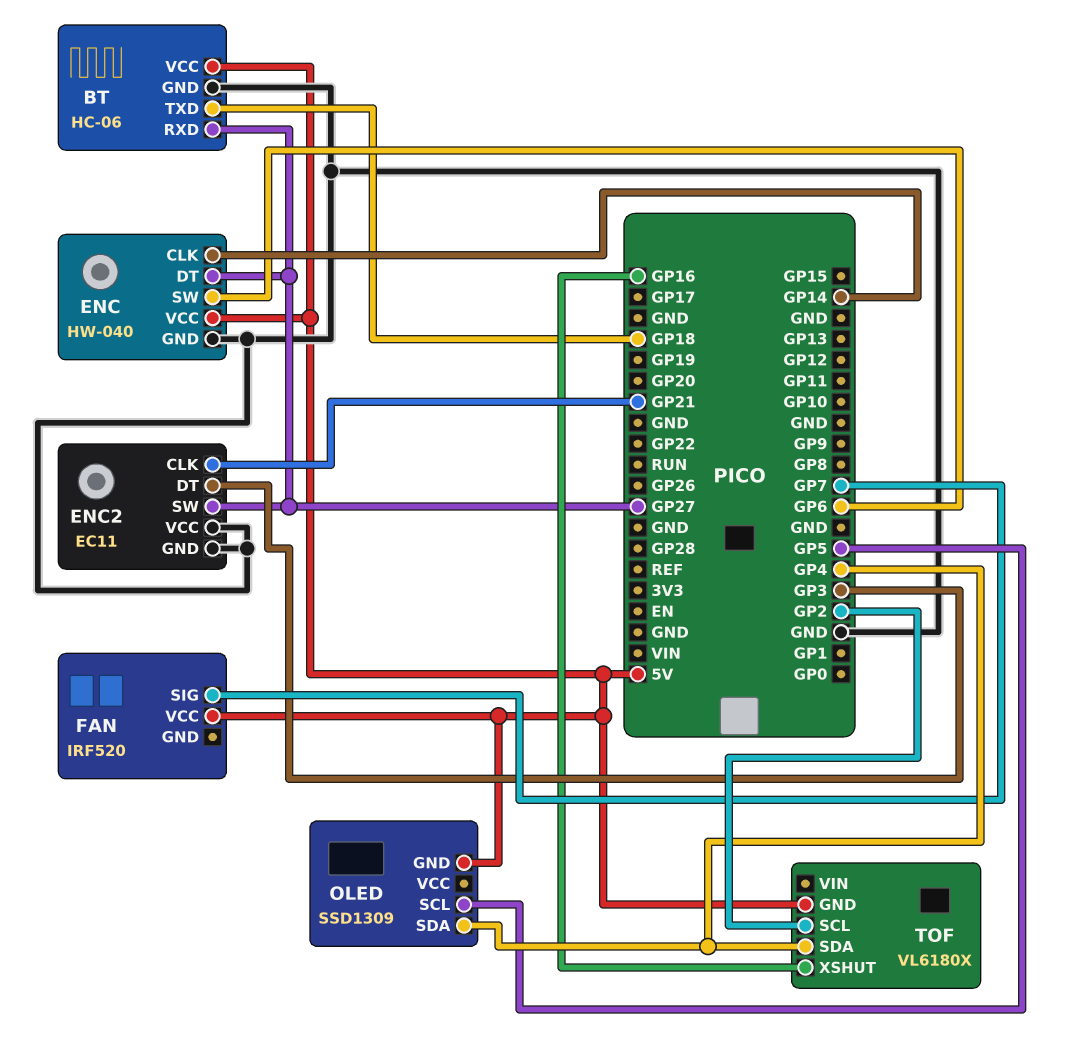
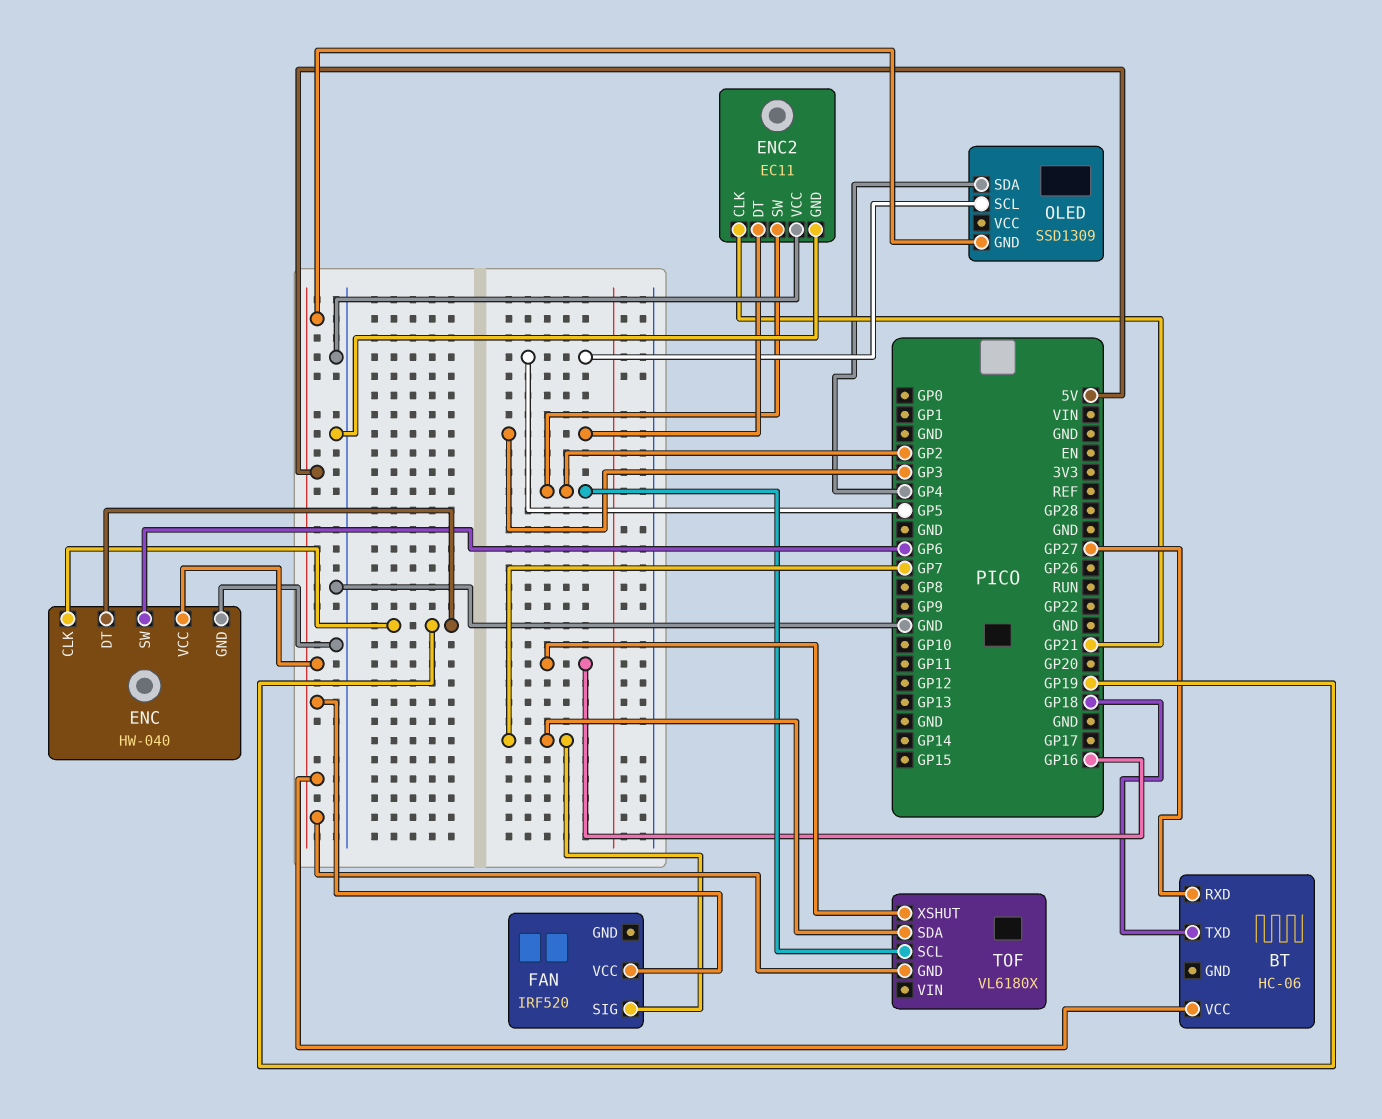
BT pin GND: GND -> none
ENC pin CLK: GP14 -> GP19
ENC pin DT: GP27 -> GP19
ENC2 pin SW: GP27 -> GP2
TOF pin SDA: GP4 -> GP7

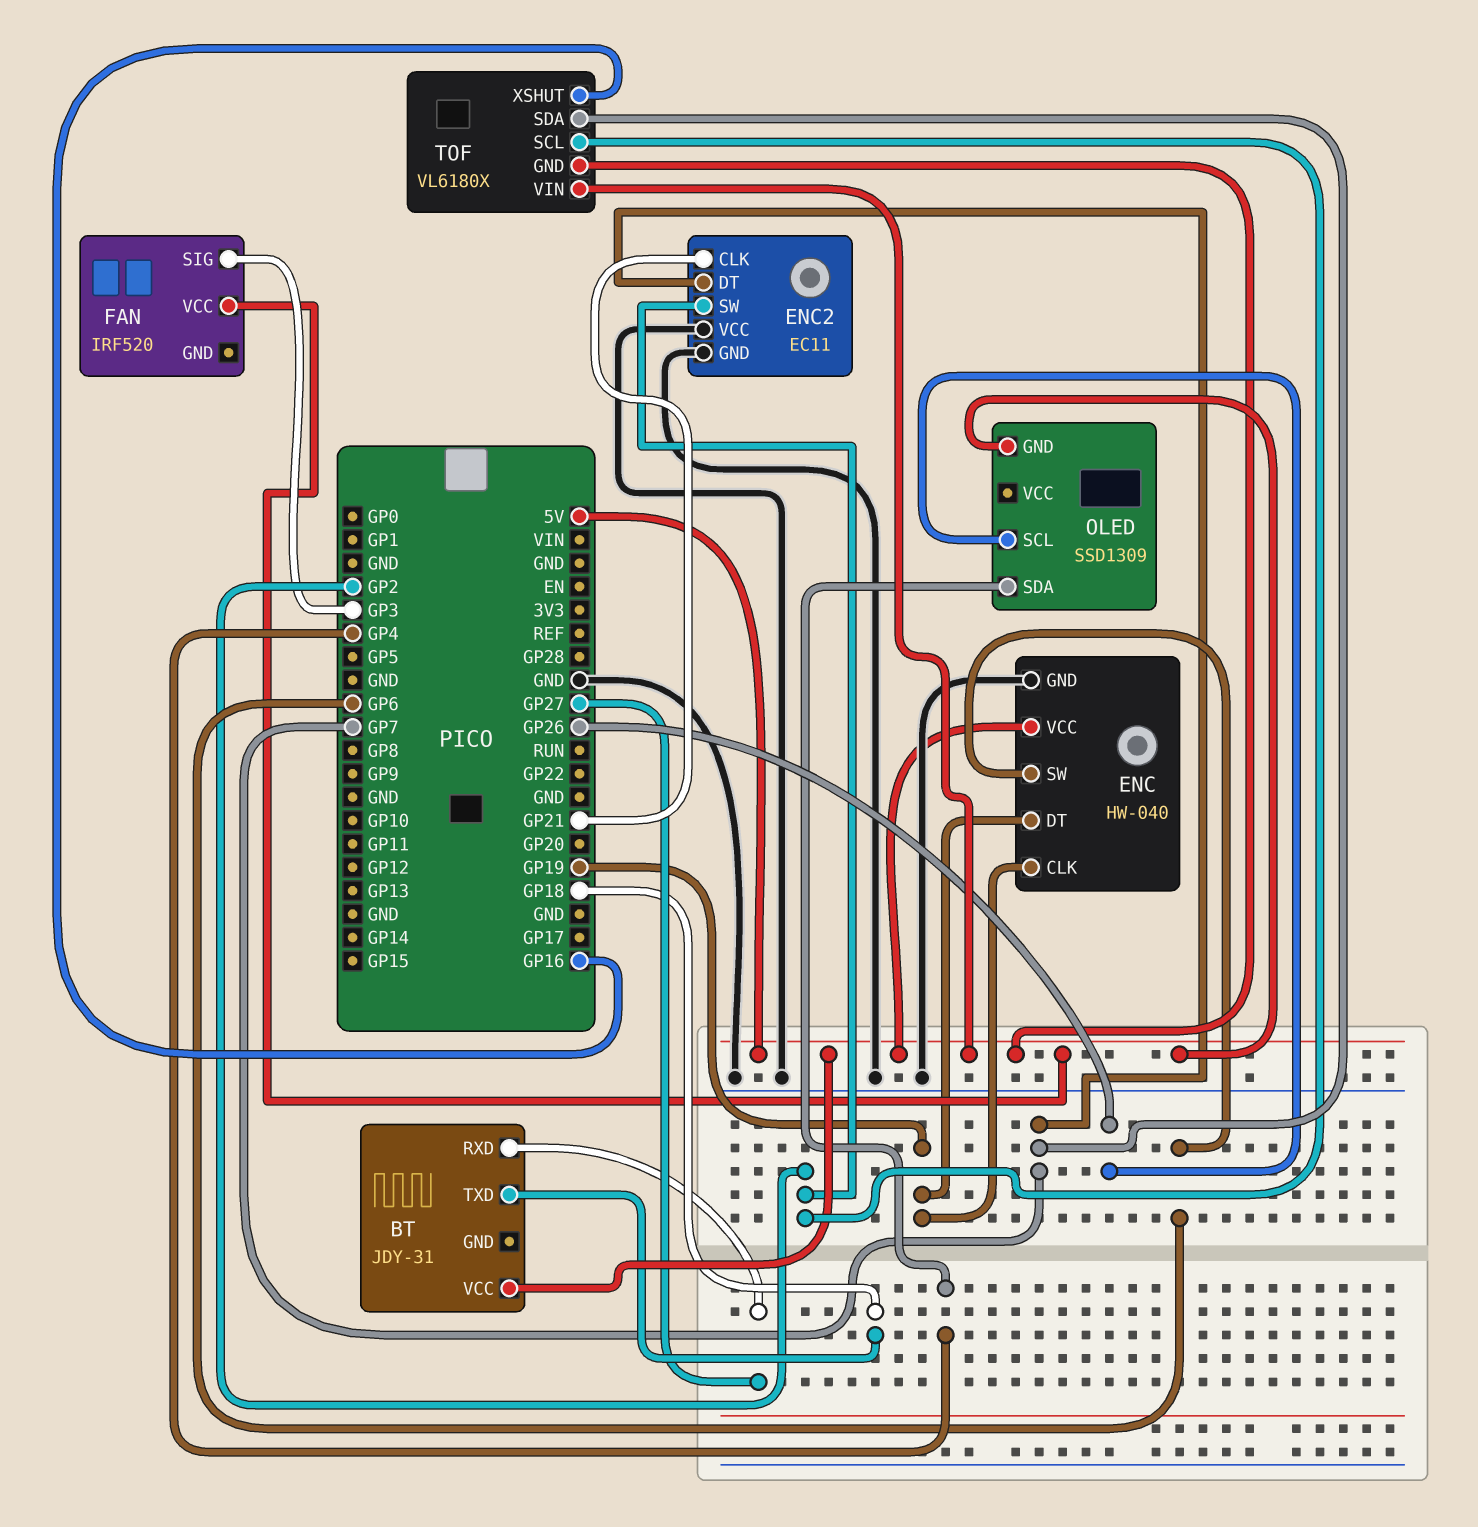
BT: HC-06 -> JDY-31
ENC2 pin DT: GP3 -> GP7
FAN pin SIG: GP7 -> GP3
OLED pin SCL: GP5 -> GP26
TOF pin VIN: none -> 5V

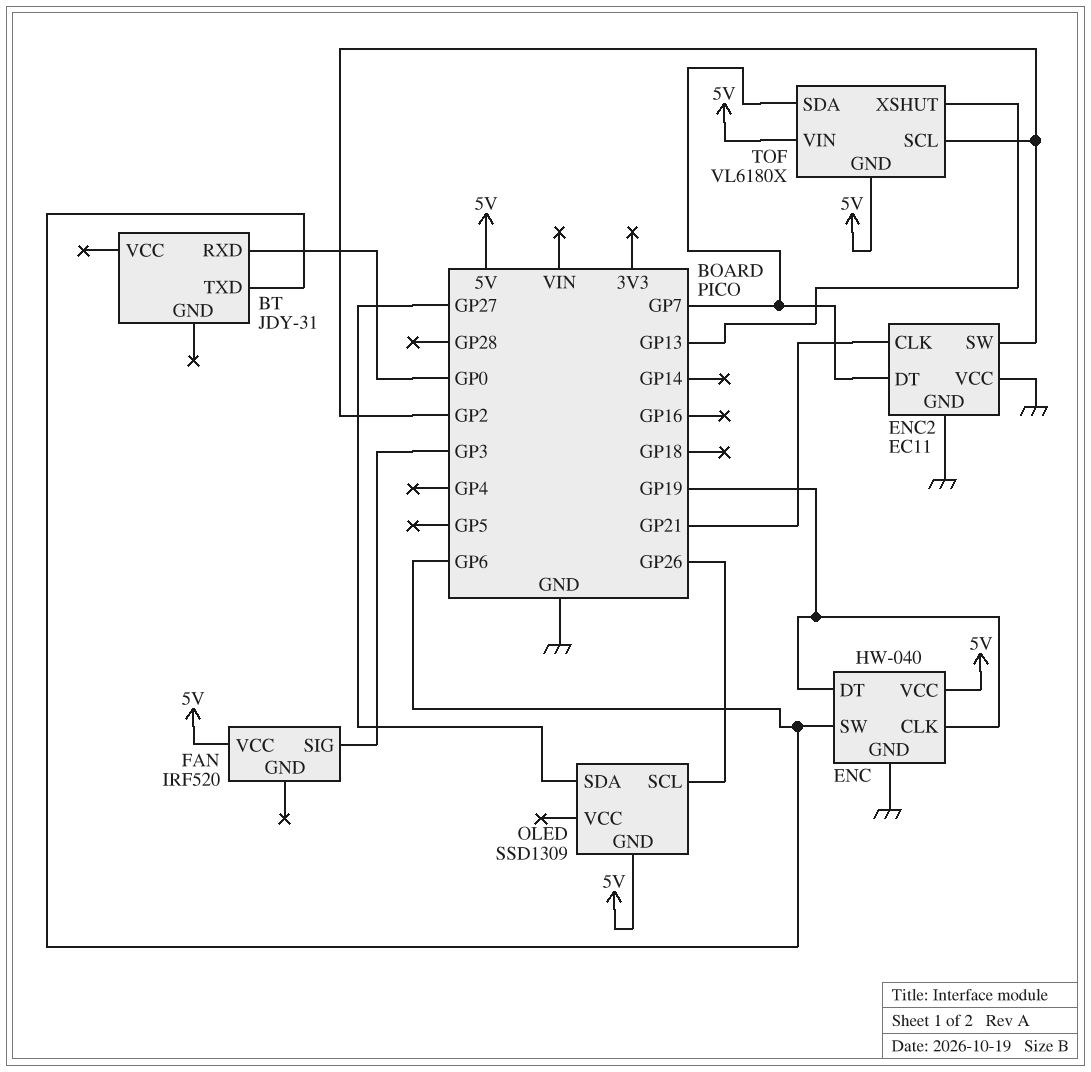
BT pin RXD: GP27 -> GP0
BT pin TXD: GP18 -> GP6
BT pin VCC: 5V -> none
OLED pin SDA: GP4 -> GP27
TOF pin XSHUT: GP16 -> GP13

